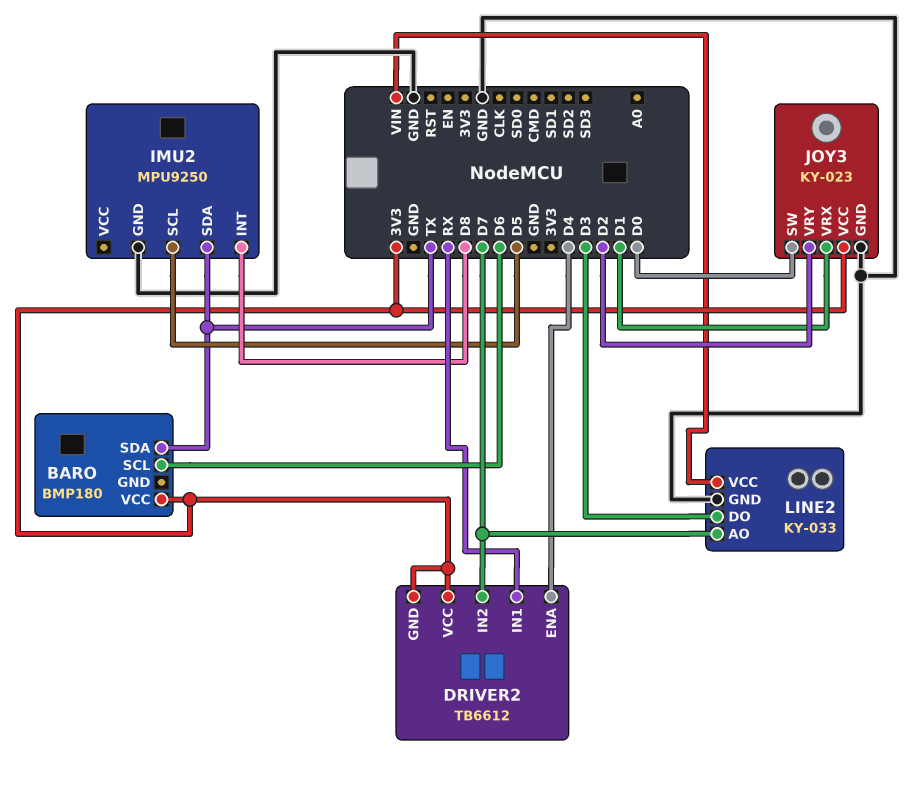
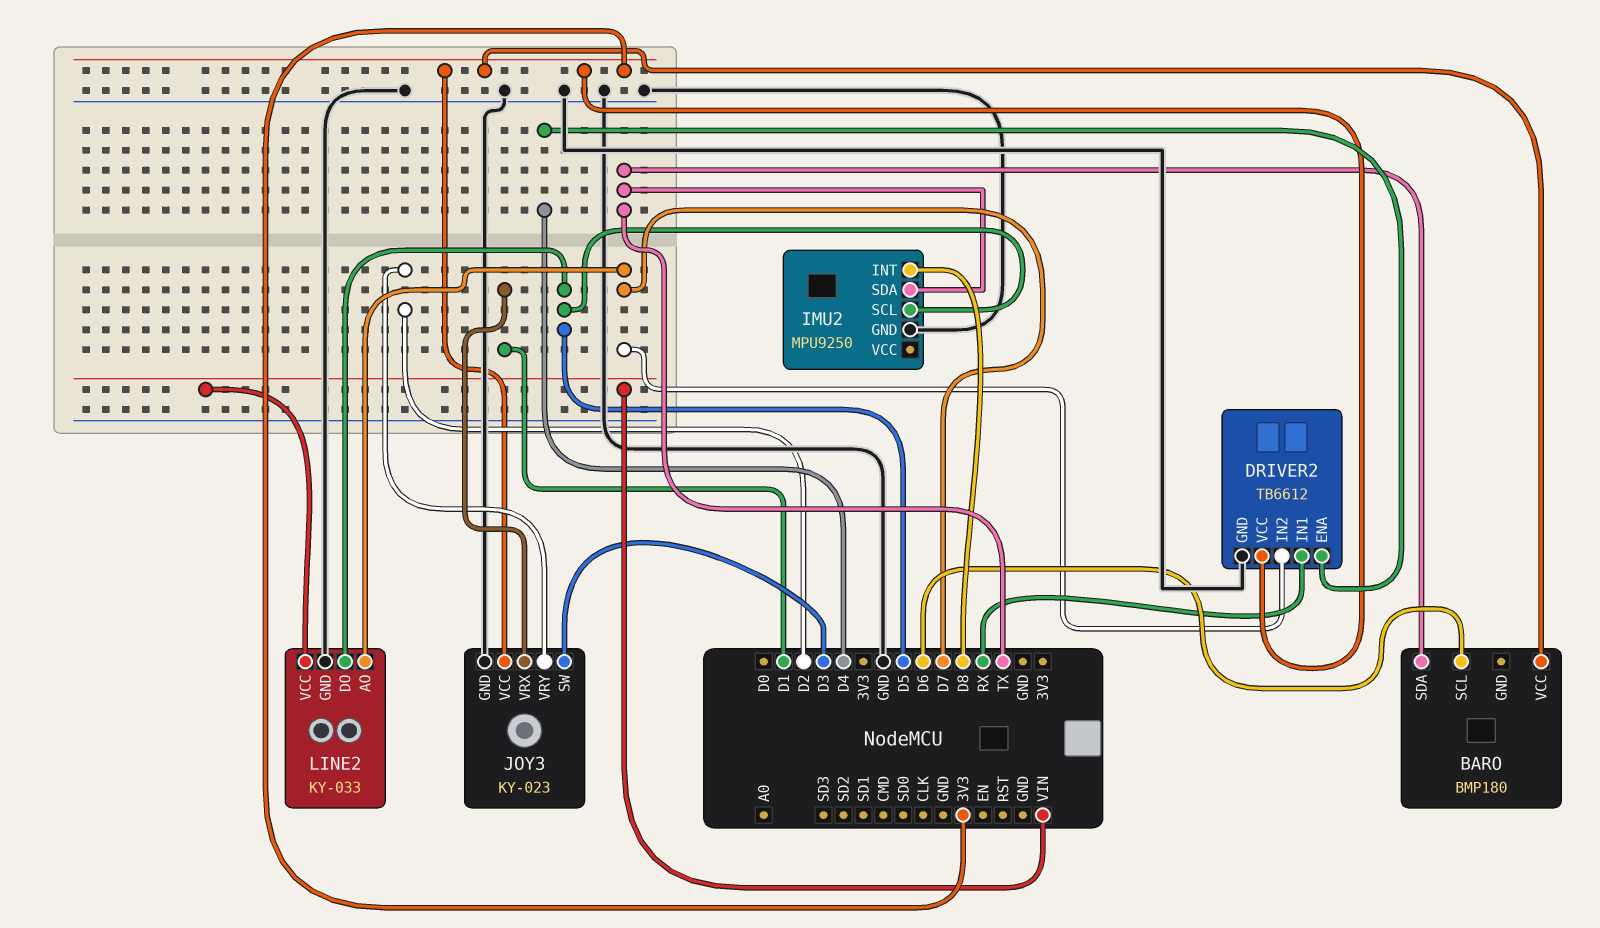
DRIVER2 pin GND: 3V3 -> GND
JOY3 pin SW: D0 -> D3
LINE2 pin DO: D3 -> D5

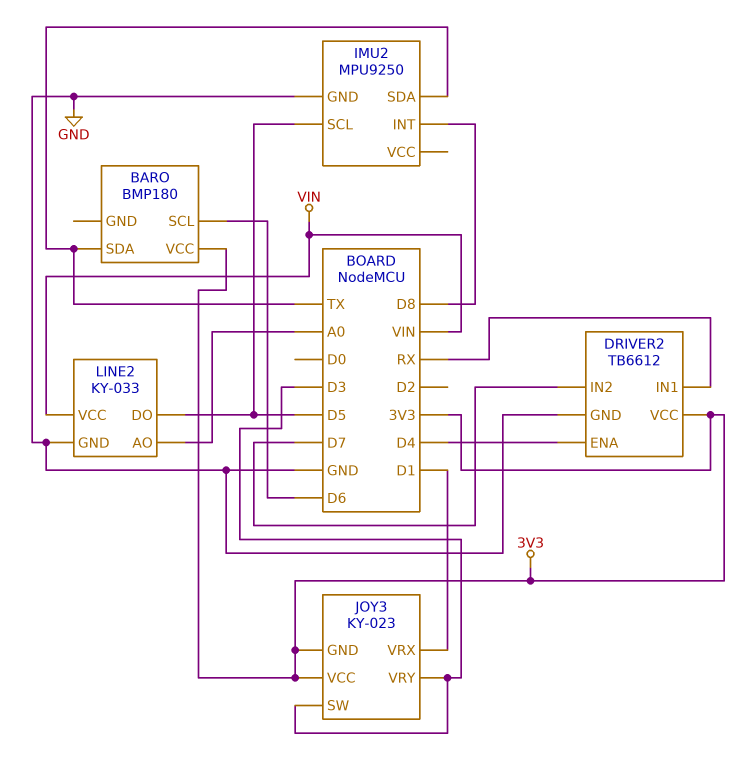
JOY3 pin GND: GND -> 3V3
JOY3 pin VRY: D2 -> D3
LINE2 pin AO: D7 -> A0

